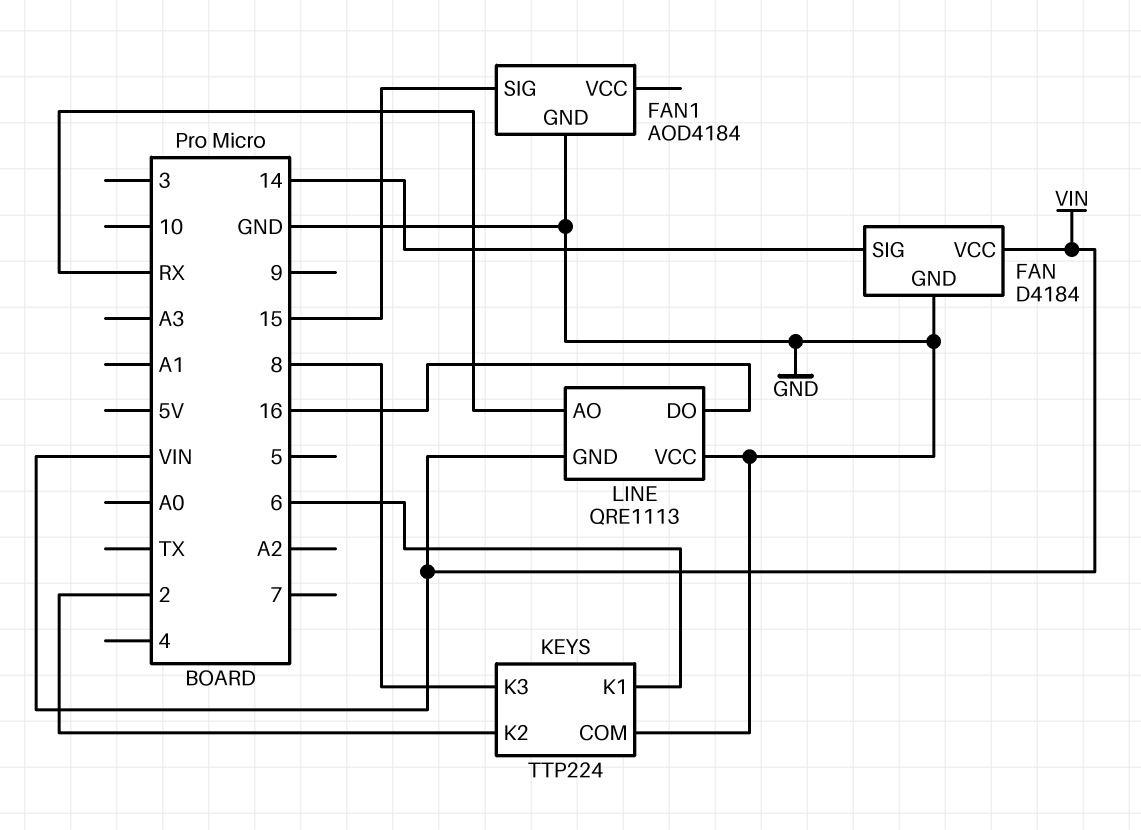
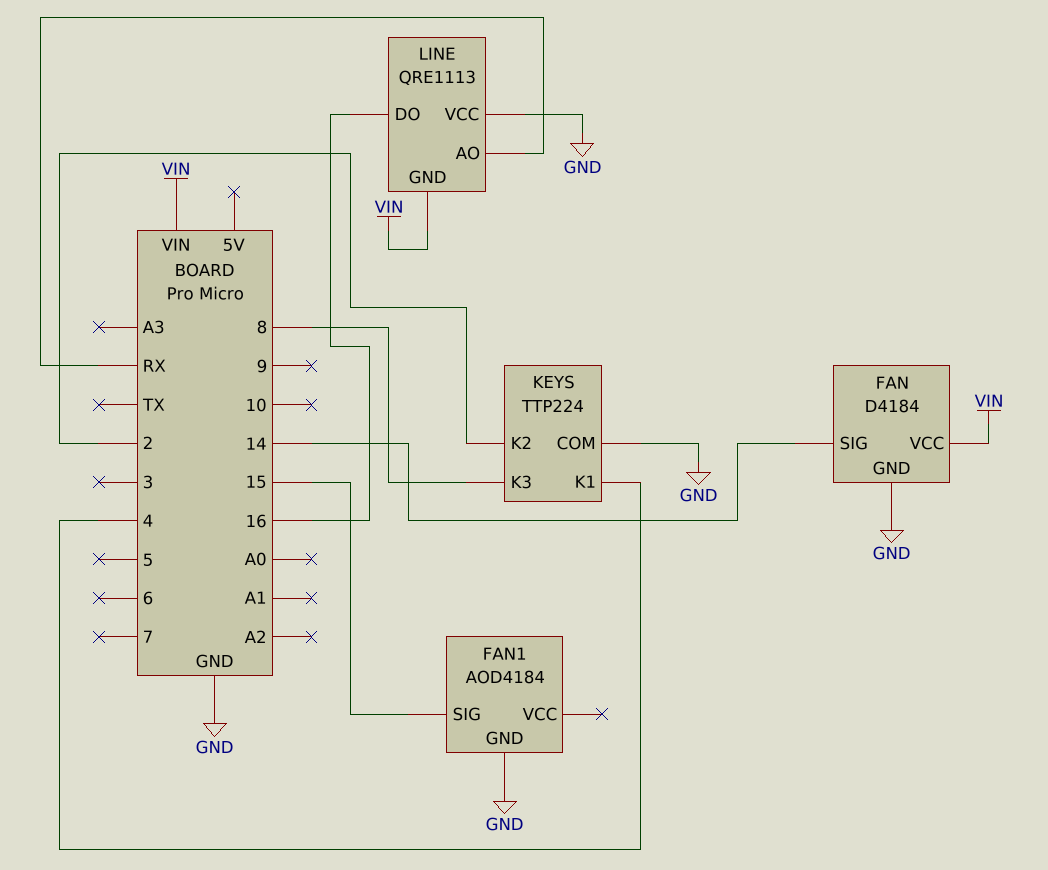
KEYS pin K1: 6 -> 4

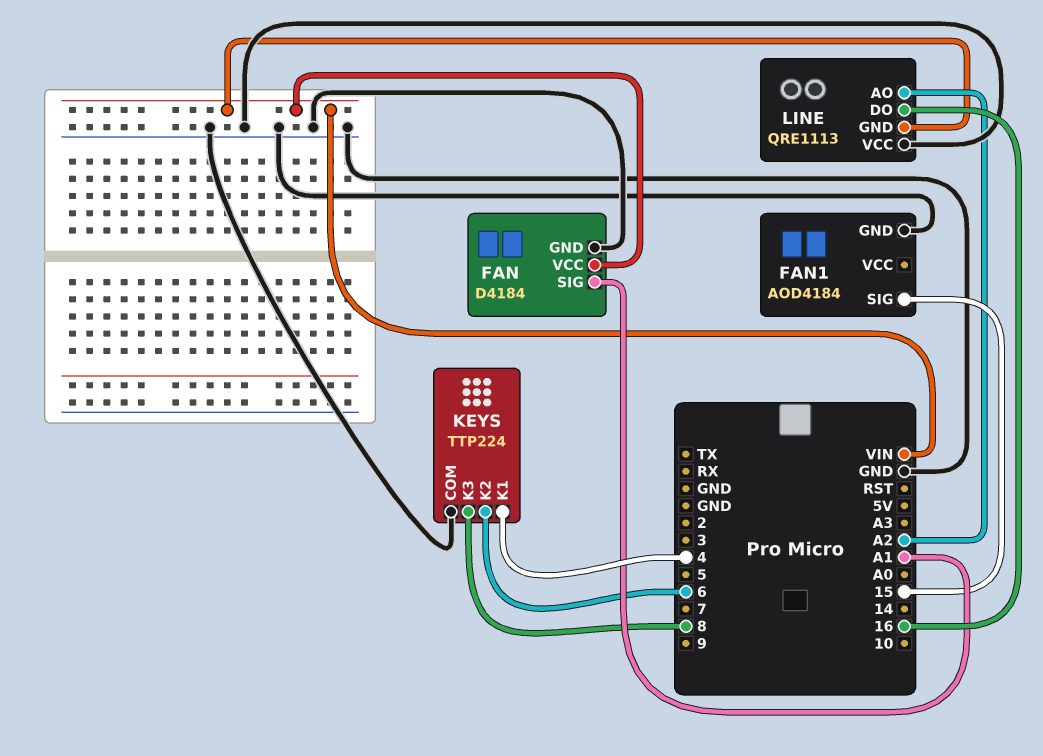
FAN pin SIG: 14 -> A1
KEYS pin K2: 2 -> 6
LINE pin AO: RX -> A2

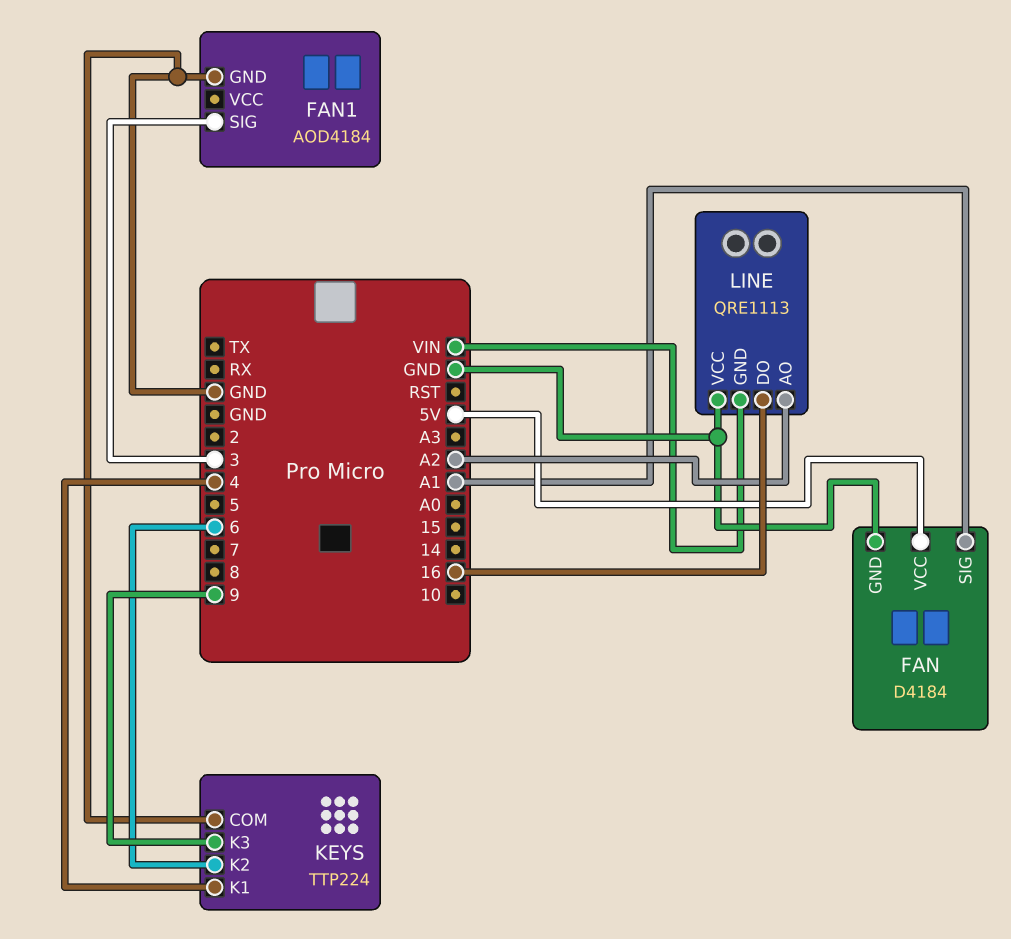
FAN pin VCC: VIN -> 5V
FAN1 pin SIG: 15 -> 3
KEYS pin K3: 8 -> 9

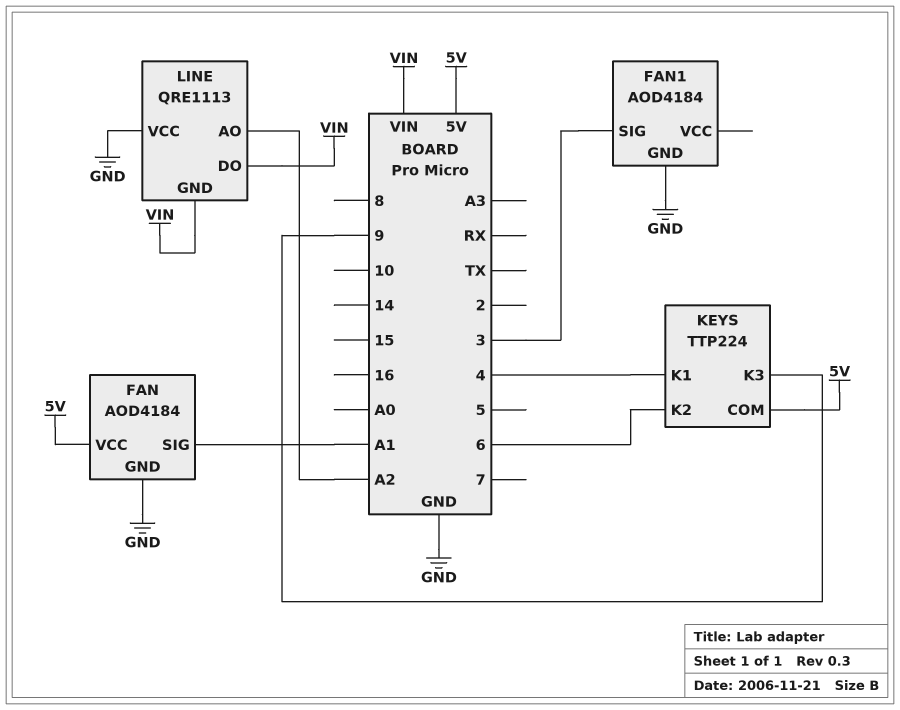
FAN: D4184 -> AOD4184
KEYS pin COM: GND -> 5V
LINE pin DO: 16 -> VIN

